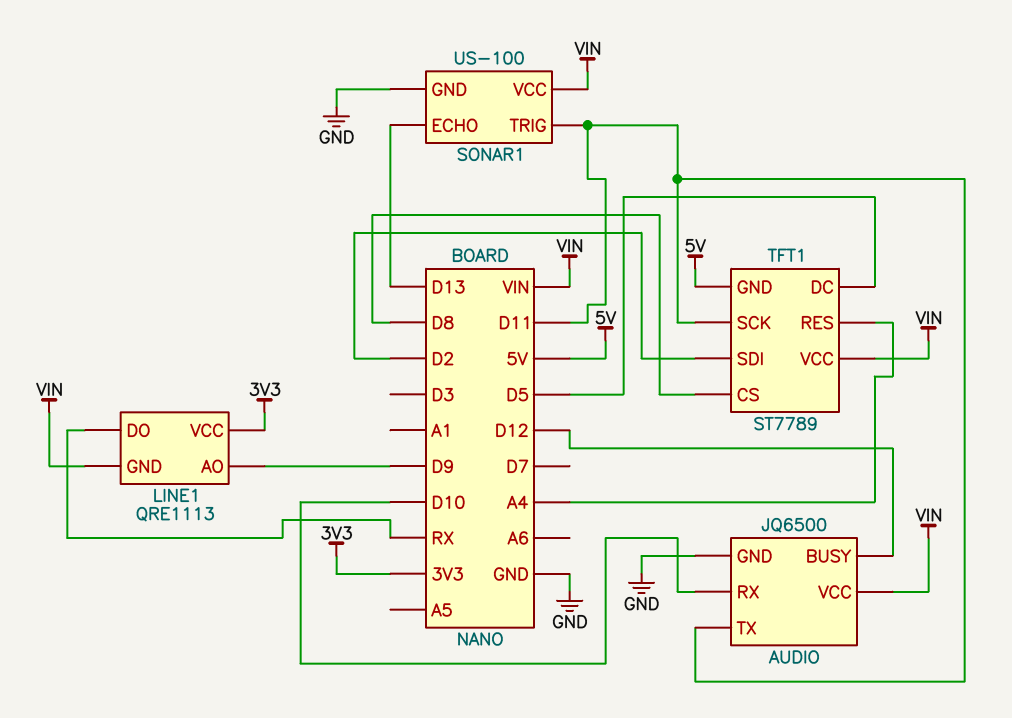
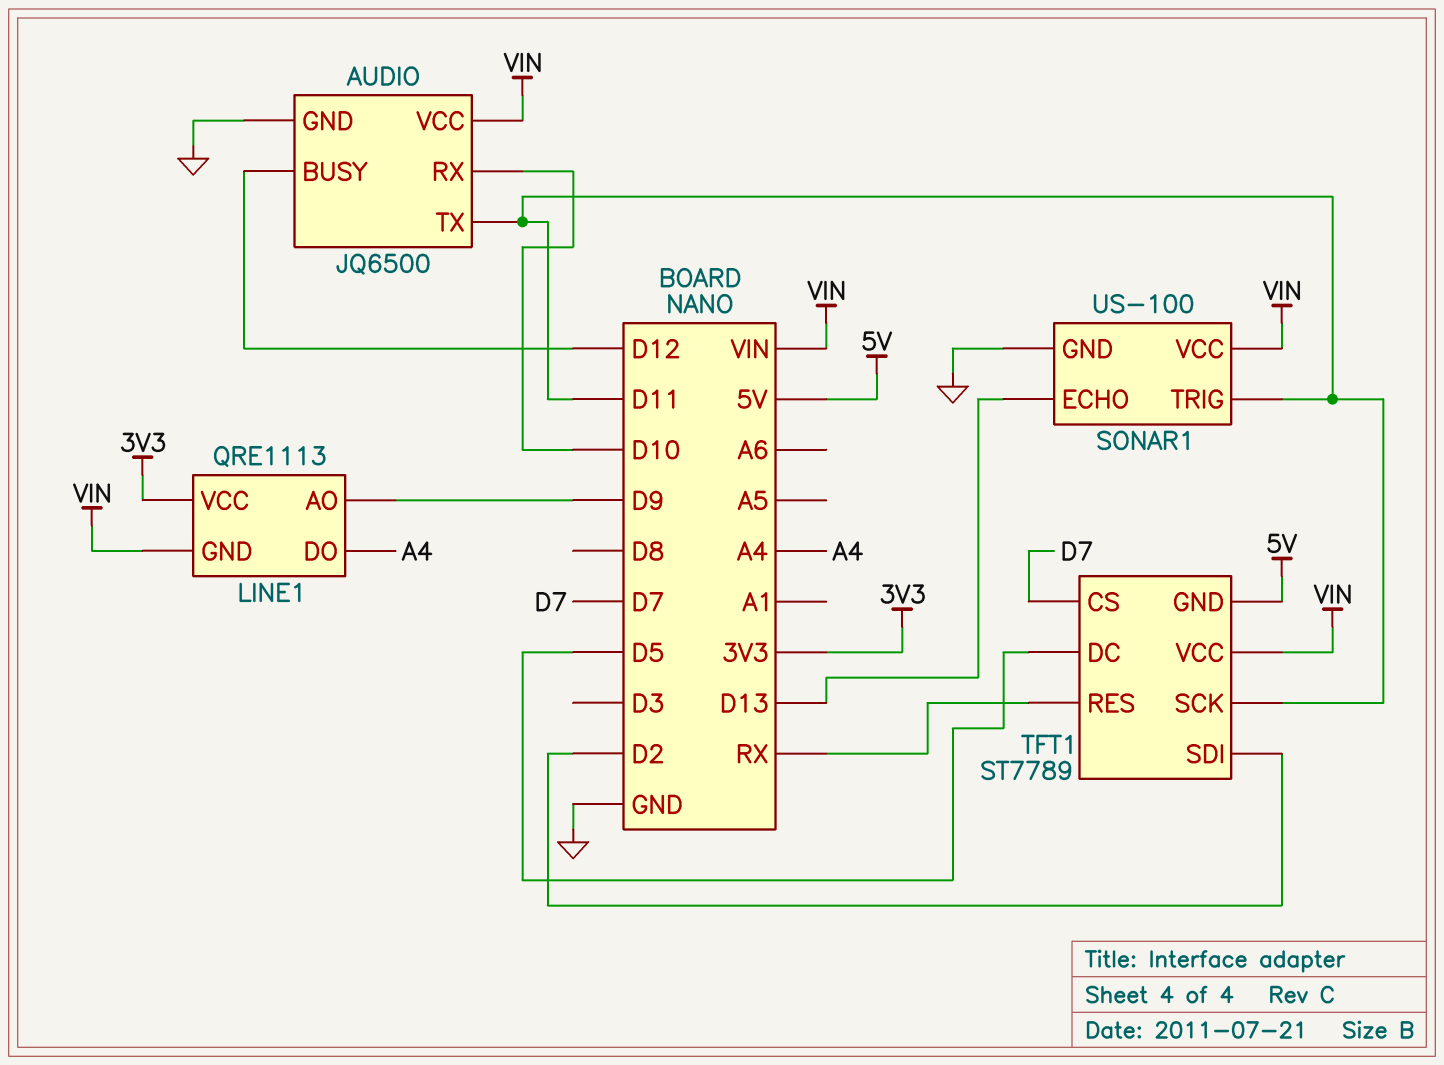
LINE1 pin DO: RX -> A4
TFT1 pin CS: D8 -> D7
TFT1 pin RES: A4 -> RX

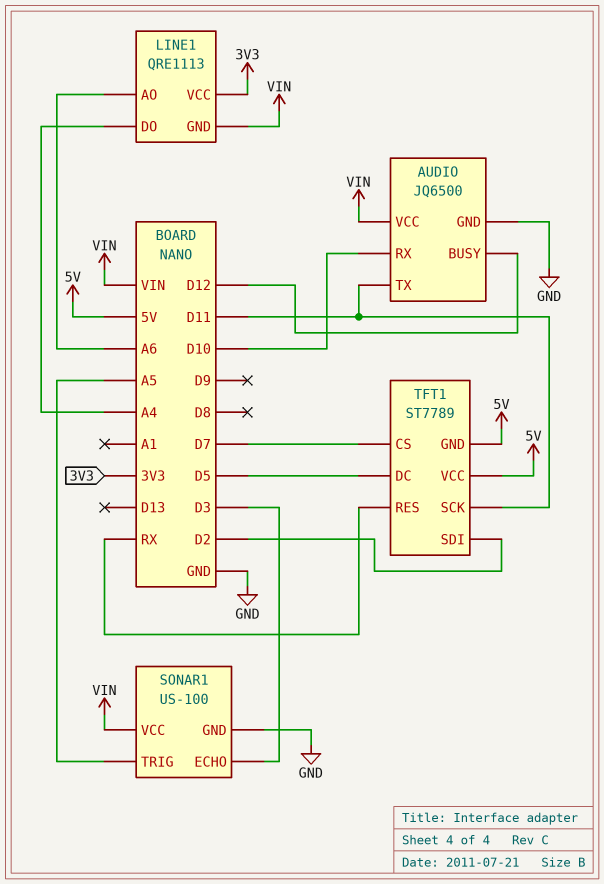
LINE1 pin AO: D9 -> A6
SONAR1 pin ECHO: D13 -> D3
SONAR1 pin TRIG: D11 -> A5
TFT1 pin VCC: VIN -> 5V

